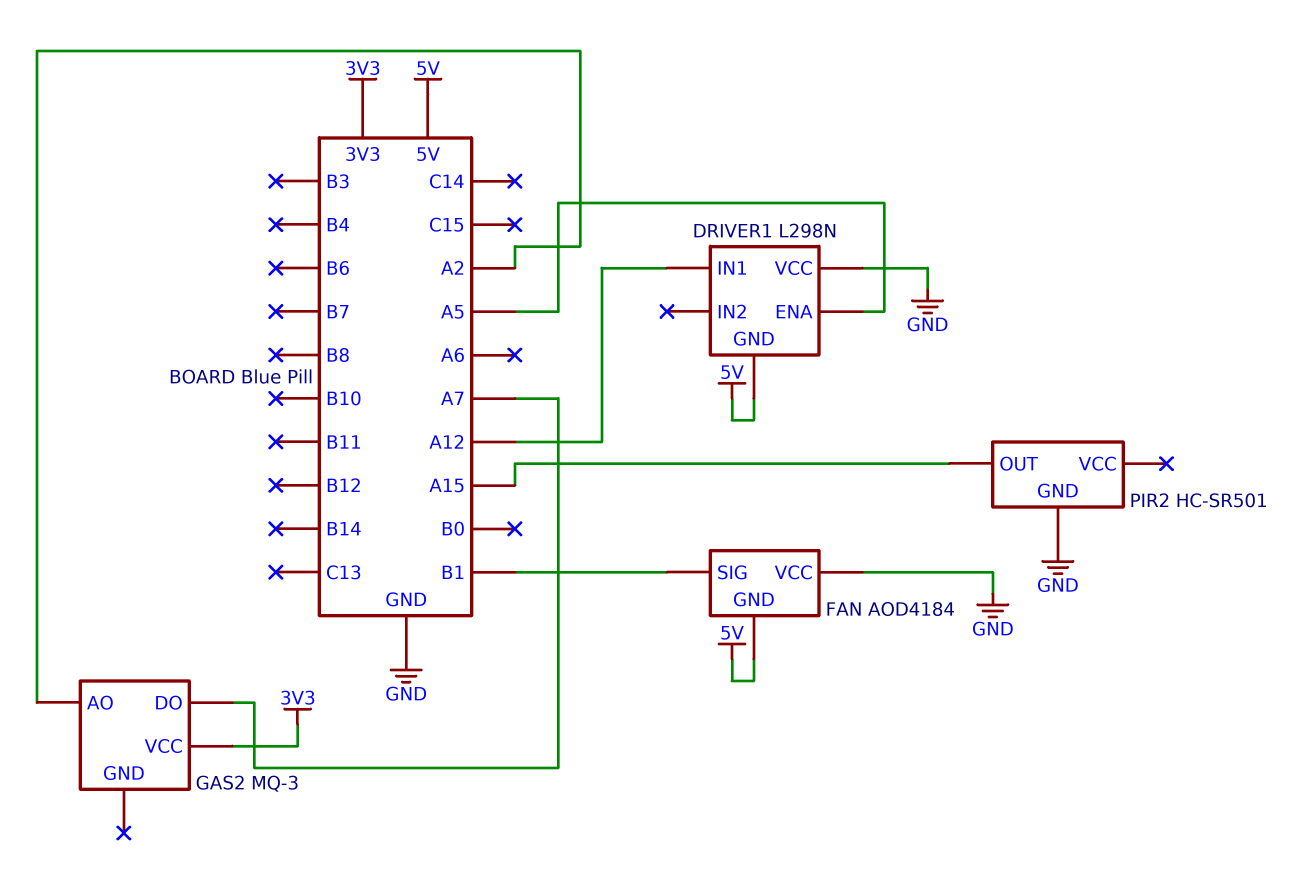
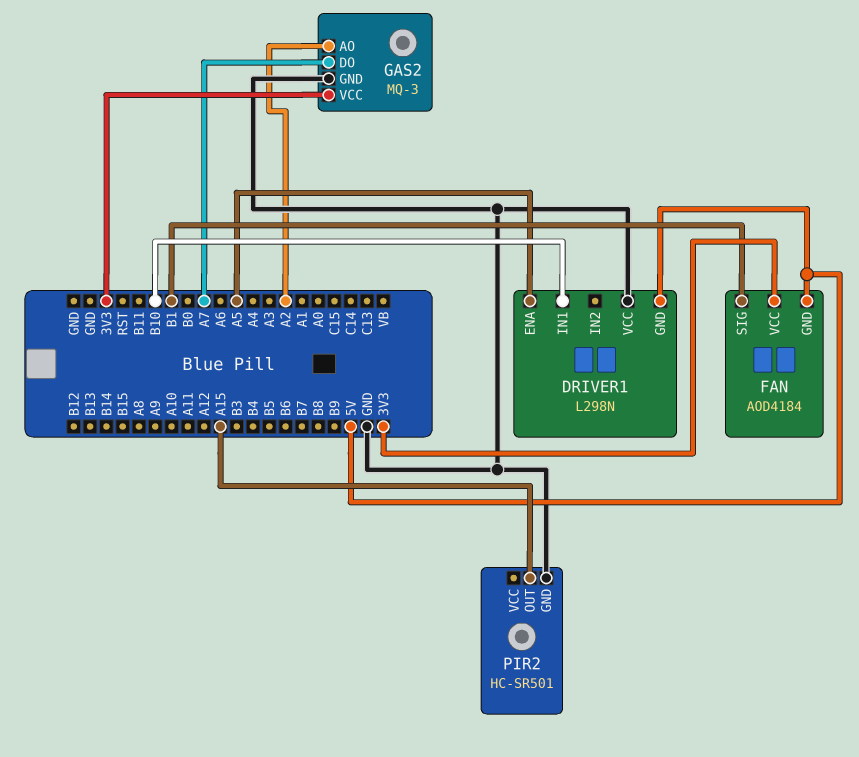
DRIVER1 pin IN1: A12 -> B10
FAN pin VCC: GND -> 3V3
GAS2 pin GND: none -> GND

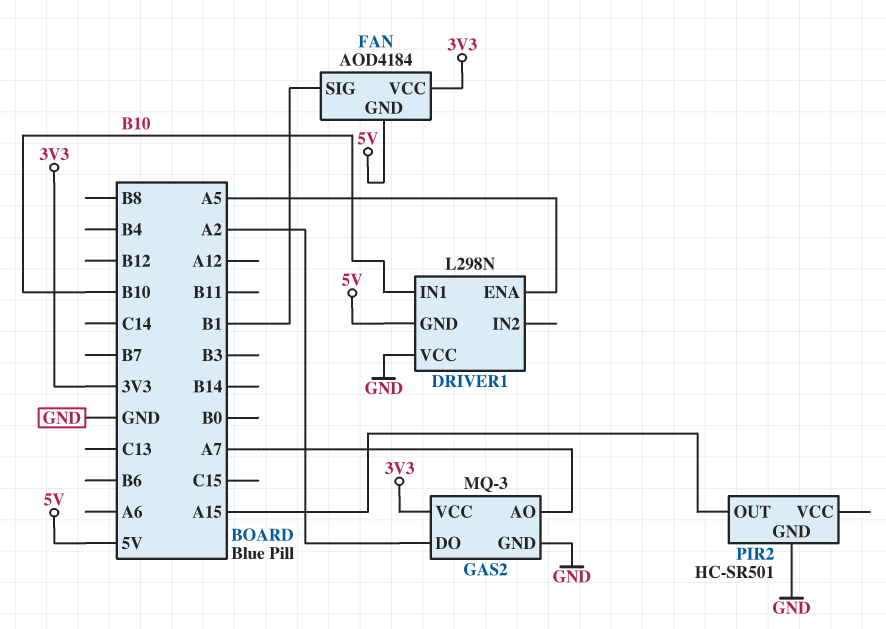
GAS2 pin AO: A2 -> A7
GAS2 pin DO: A7 -> A2

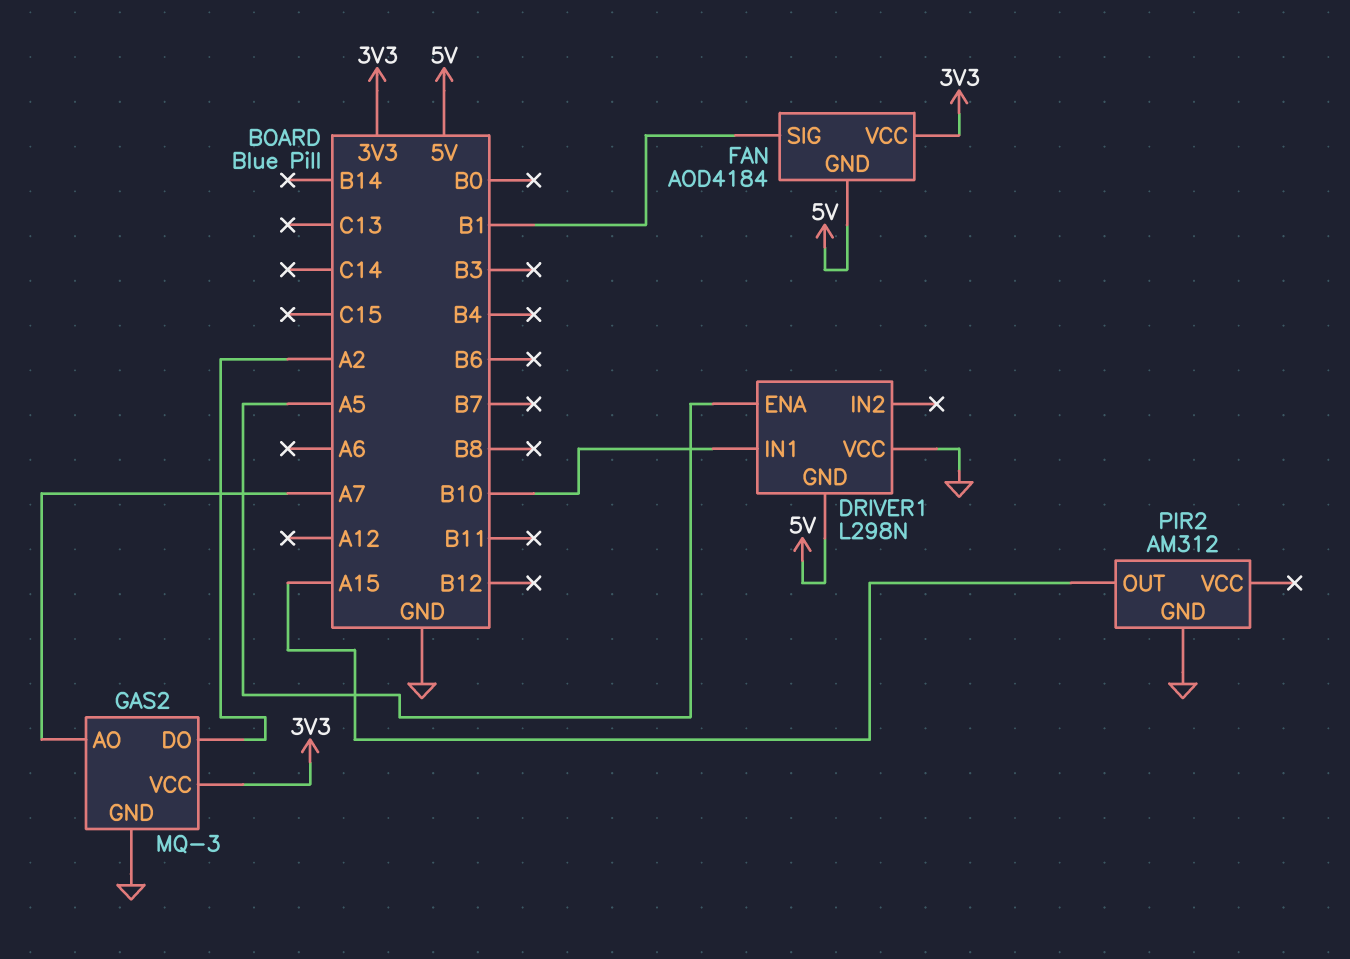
PIR2: HC-SR501 -> AM312

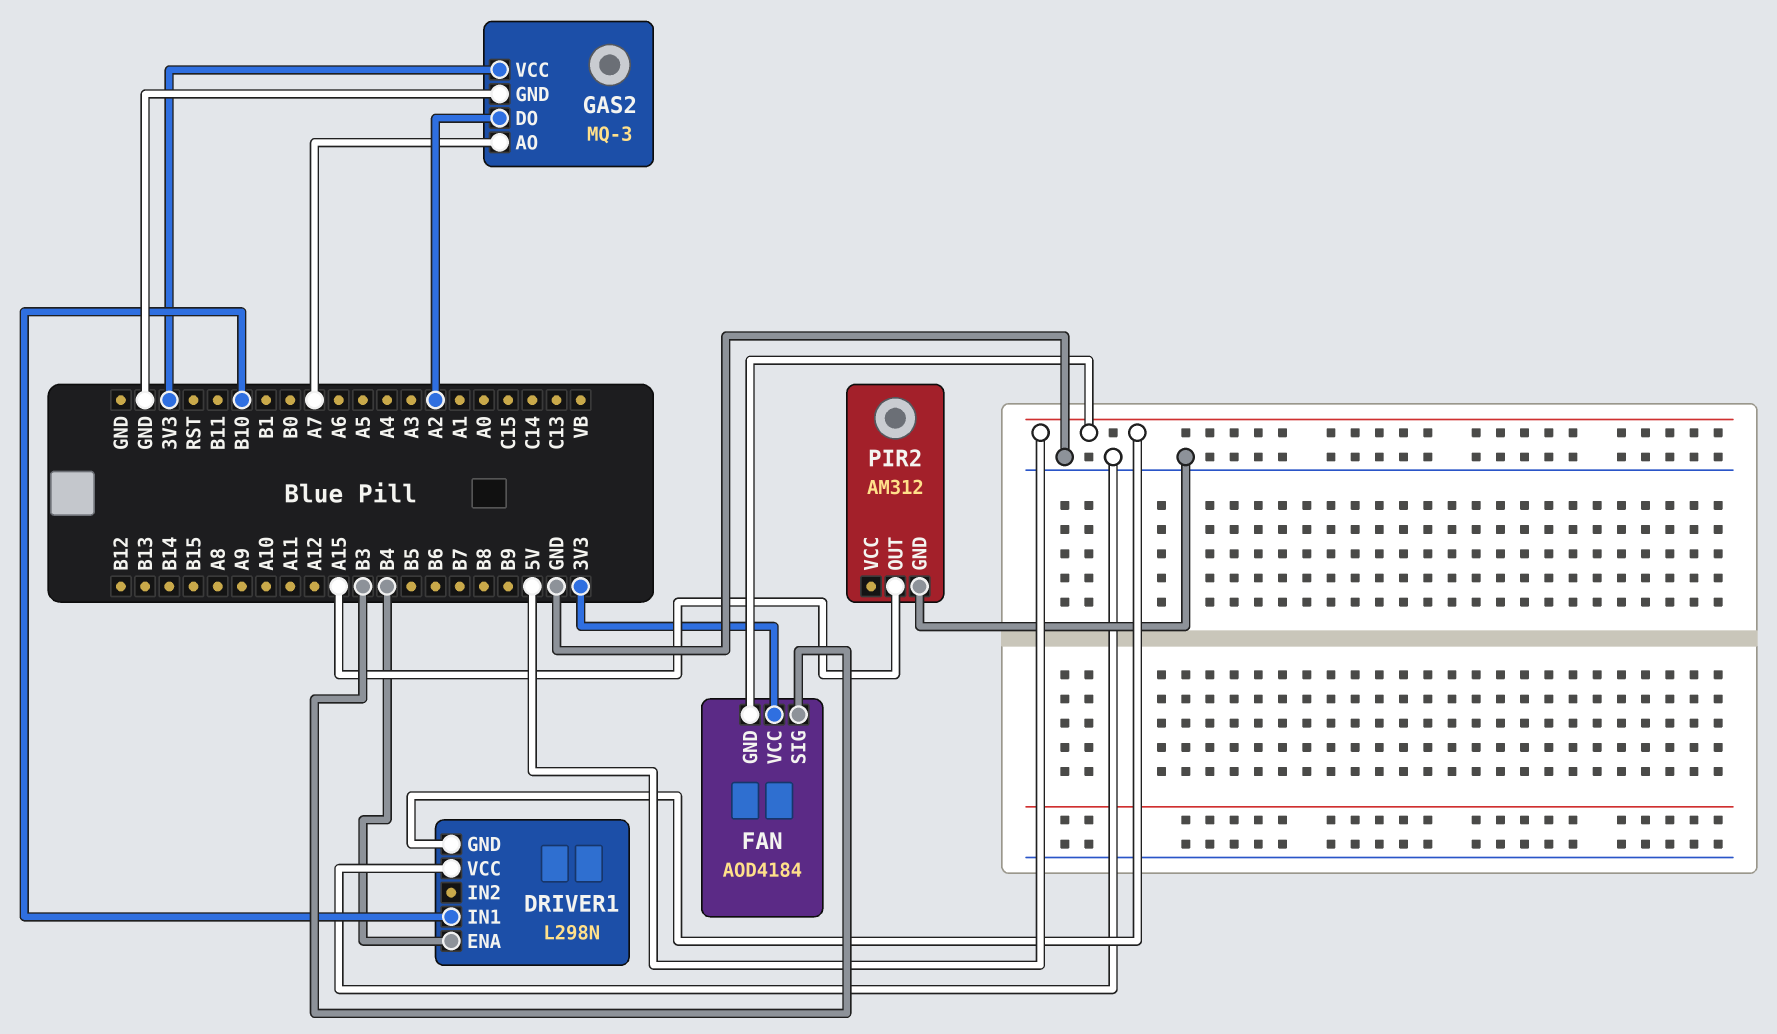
DRIVER1 pin ENA: A5 -> B4
FAN pin SIG: B1 -> B3

